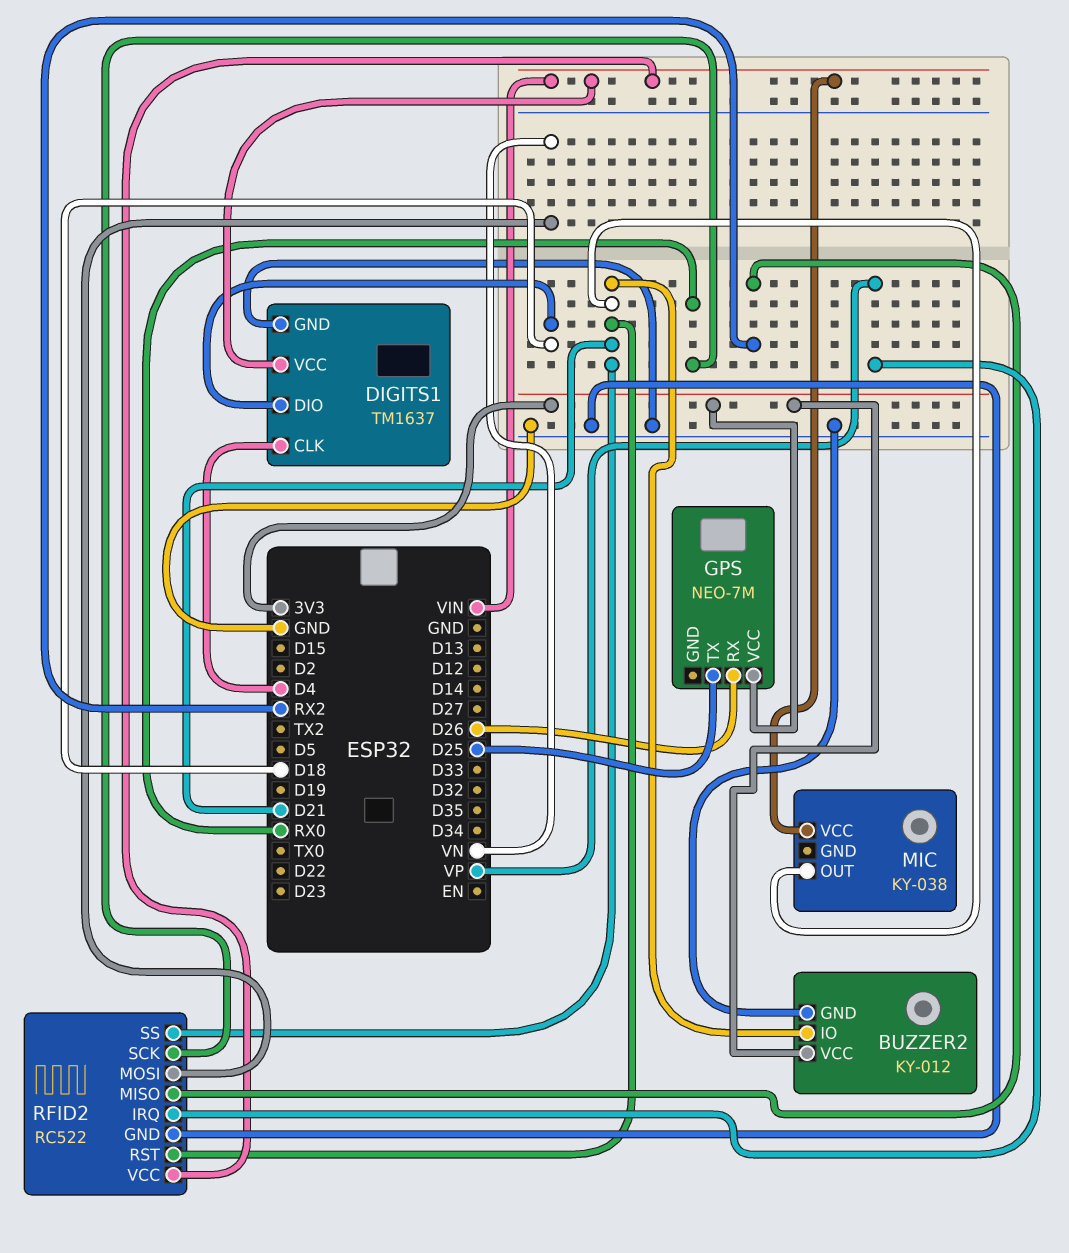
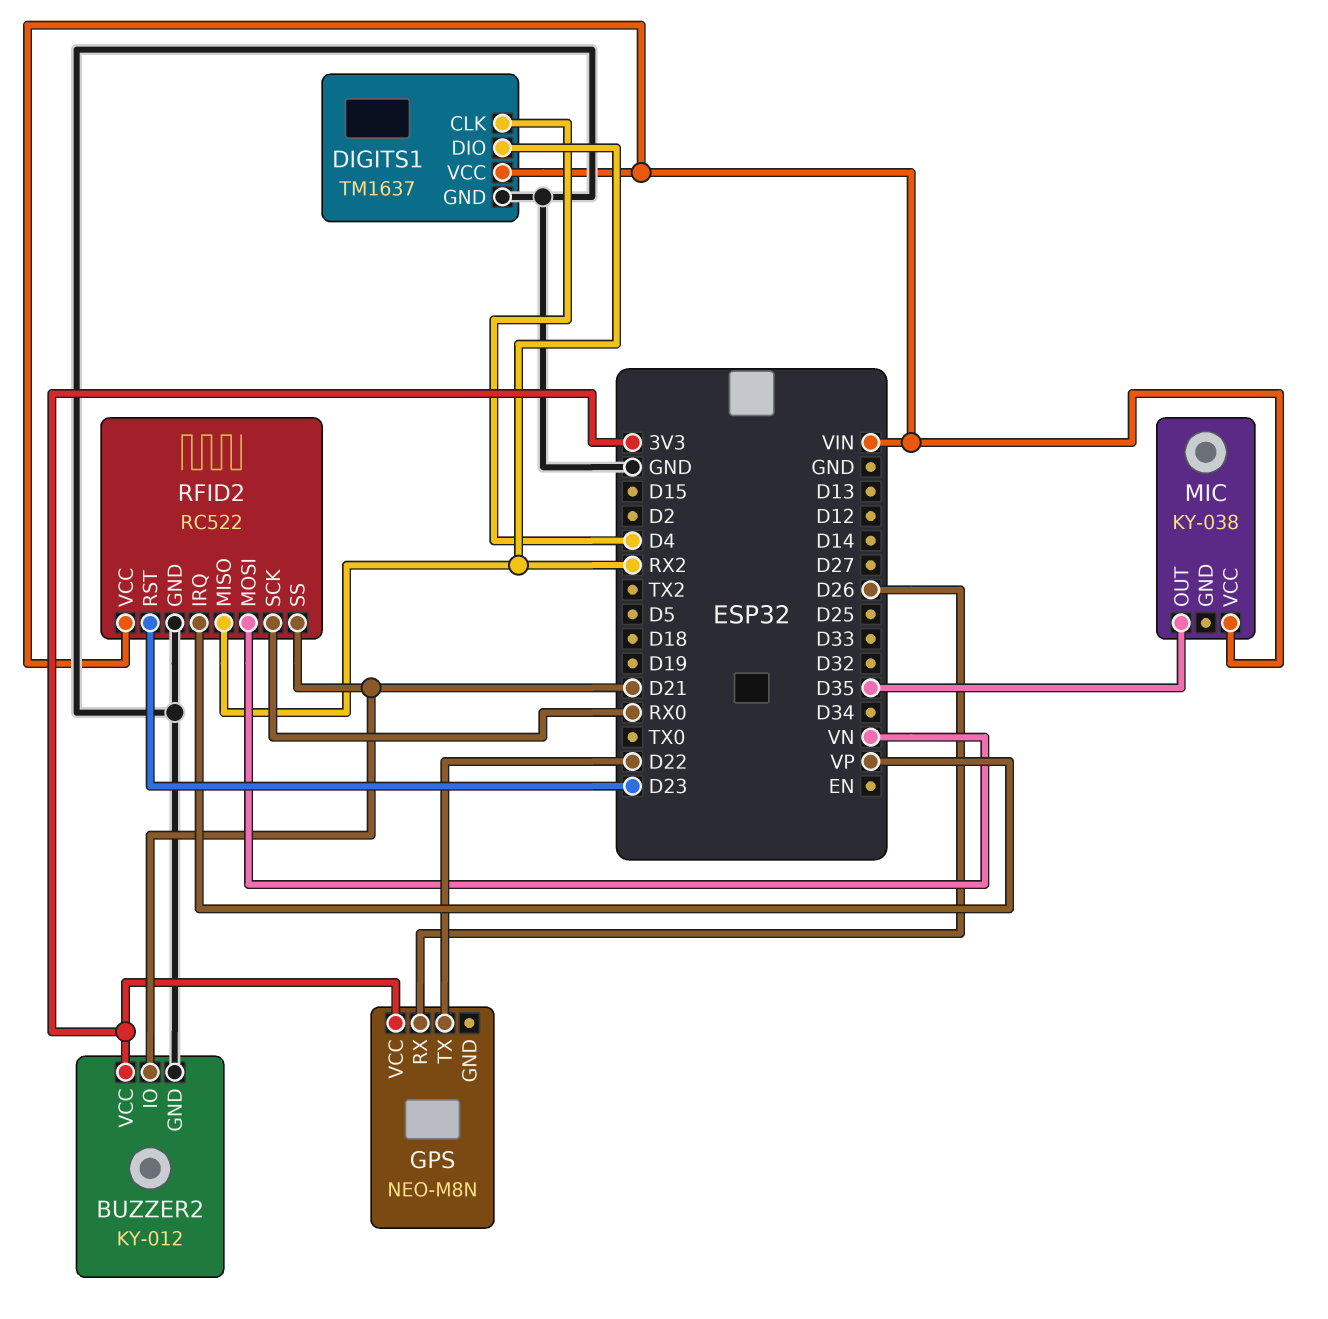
DIGITS1 pin DIO: D18 -> RX2
GPS: NEO-7M -> NEO-M8N
GPS pin TX: D25 -> D22
MIC pin OUT: D21 -> D35
RFID2 pin RST: D21 -> D23

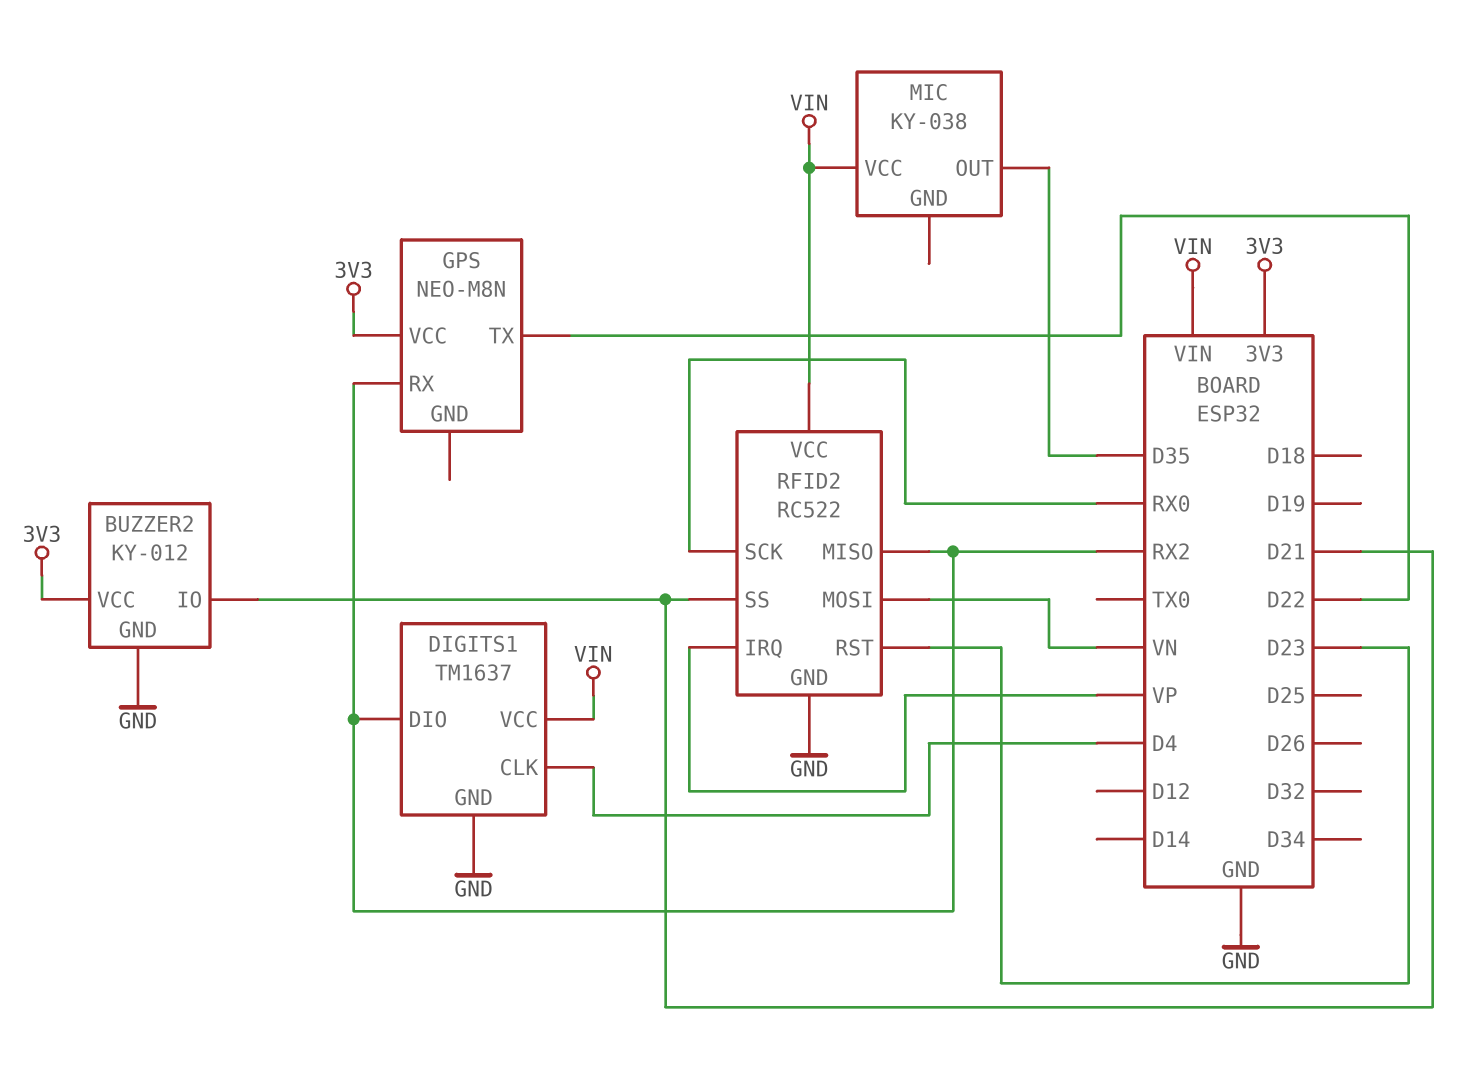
GPS pin RX: D26 -> RX2

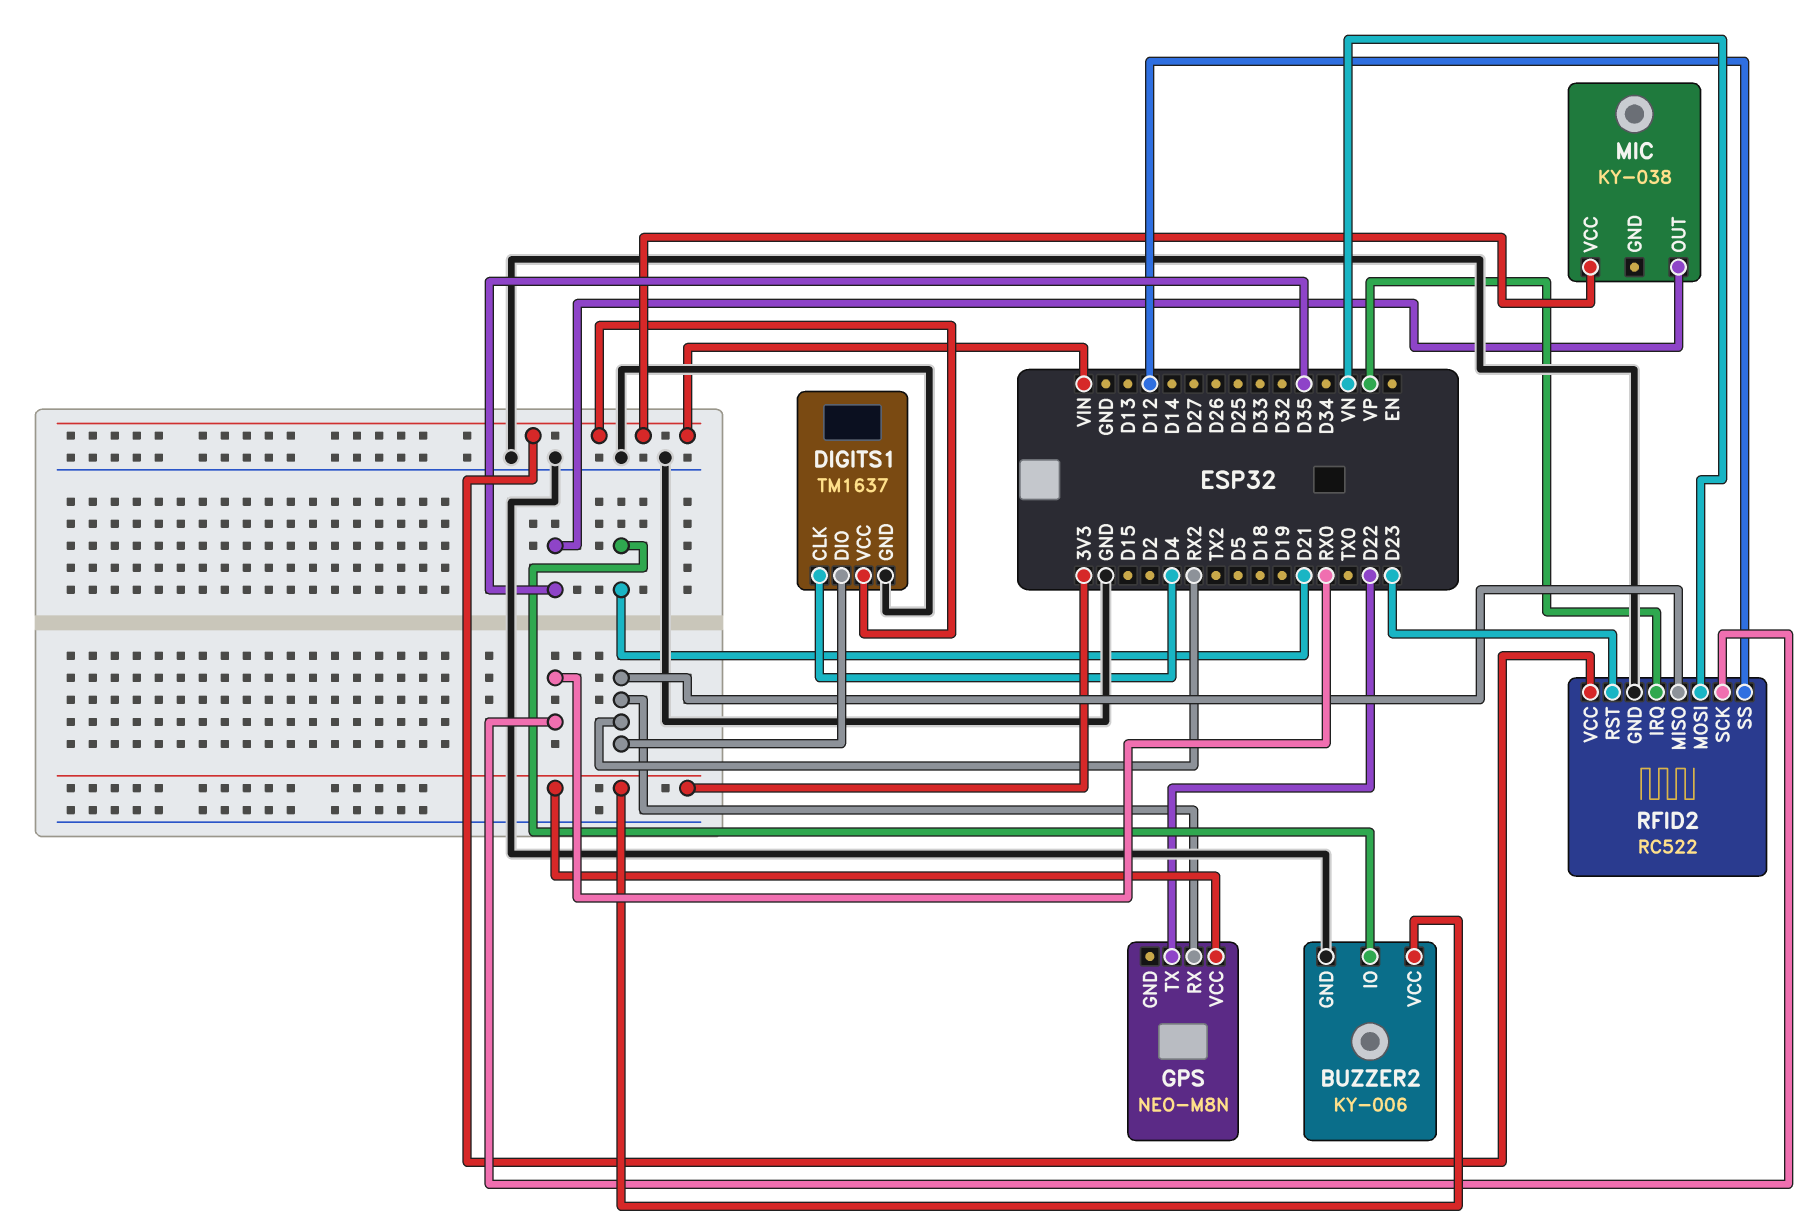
BUZZER2: KY-012 -> KY-006
RFID2 pin SS: D21 -> D12

